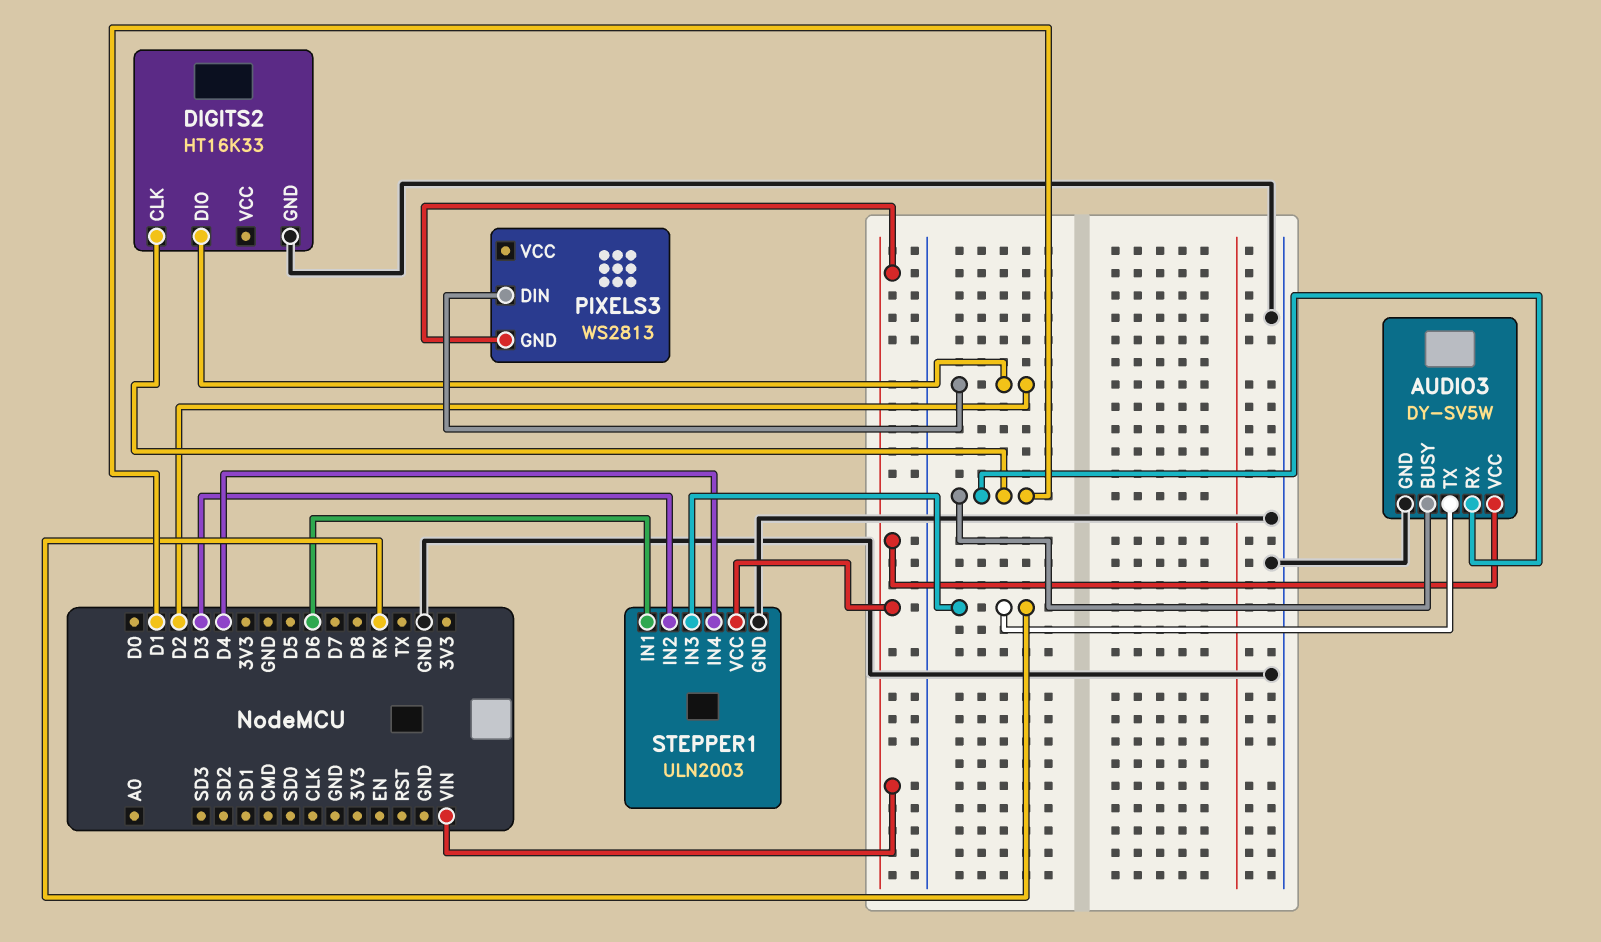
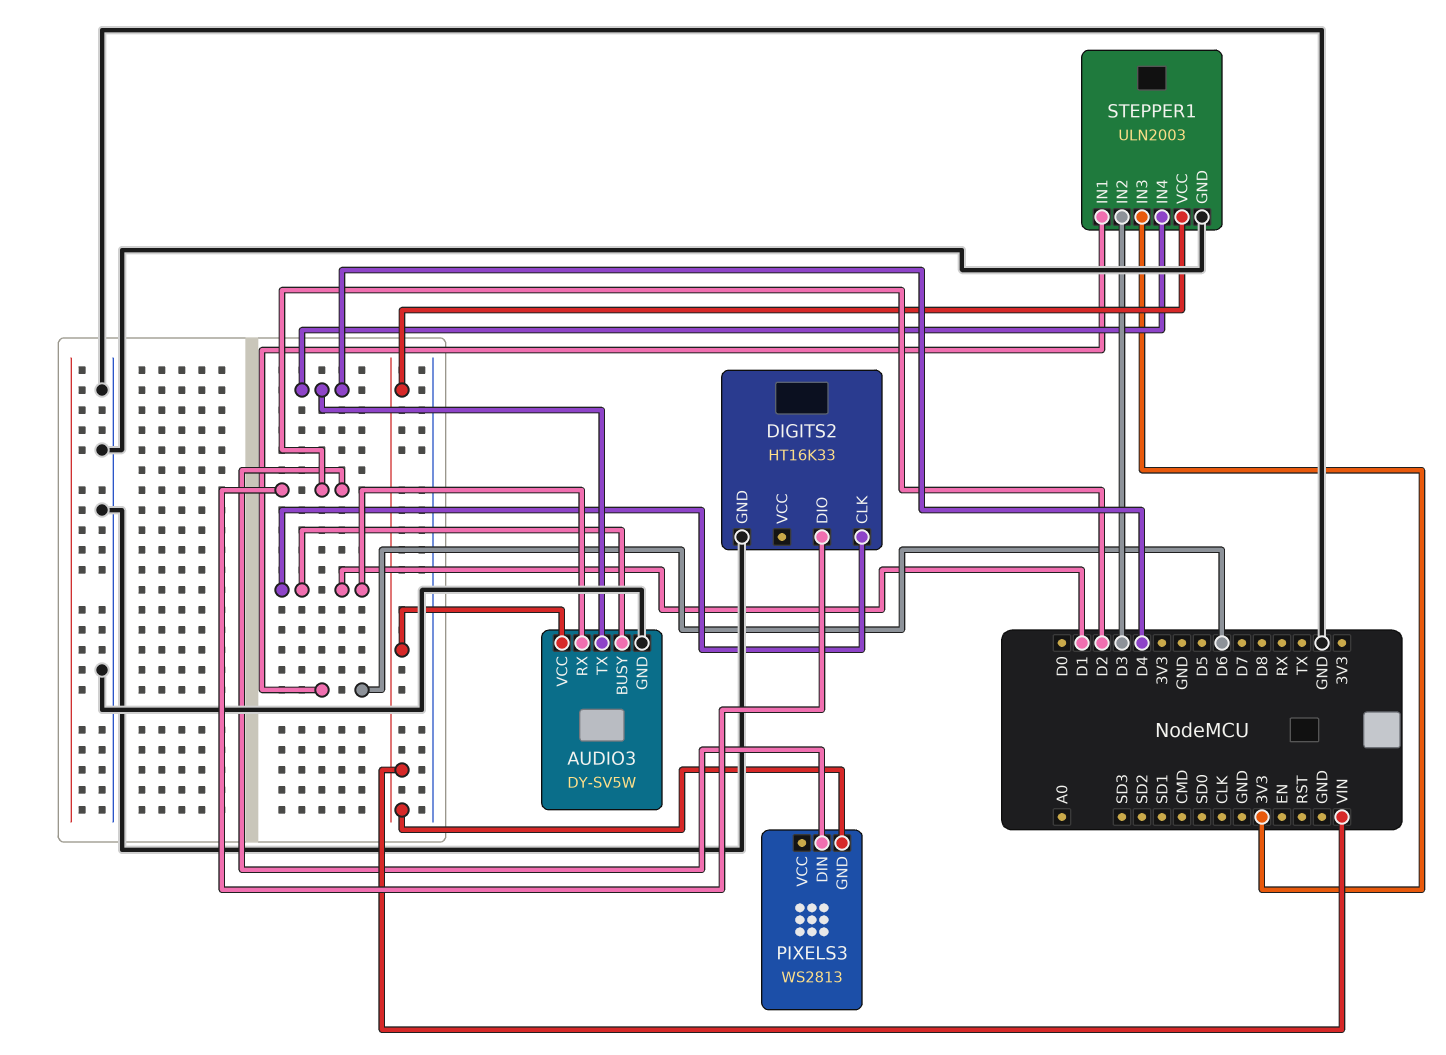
AUDIO3 pin TX: RX -> D4
STEPPER1 pin IN3: RX -> 3V3

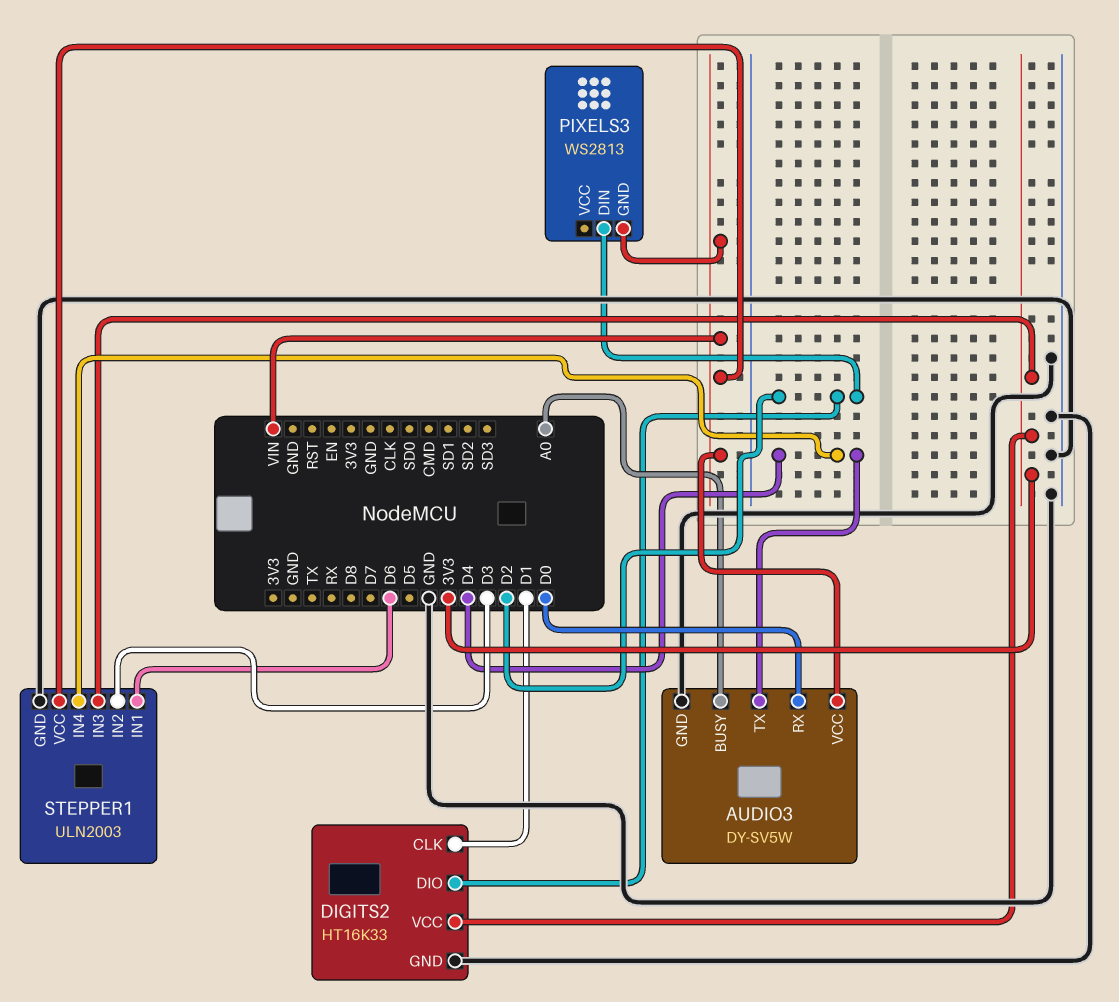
AUDIO3 pin BUSY: D1 -> A0
AUDIO3 pin RX: D1 -> D0
DIGITS2 pin VCC: none -> 3V3

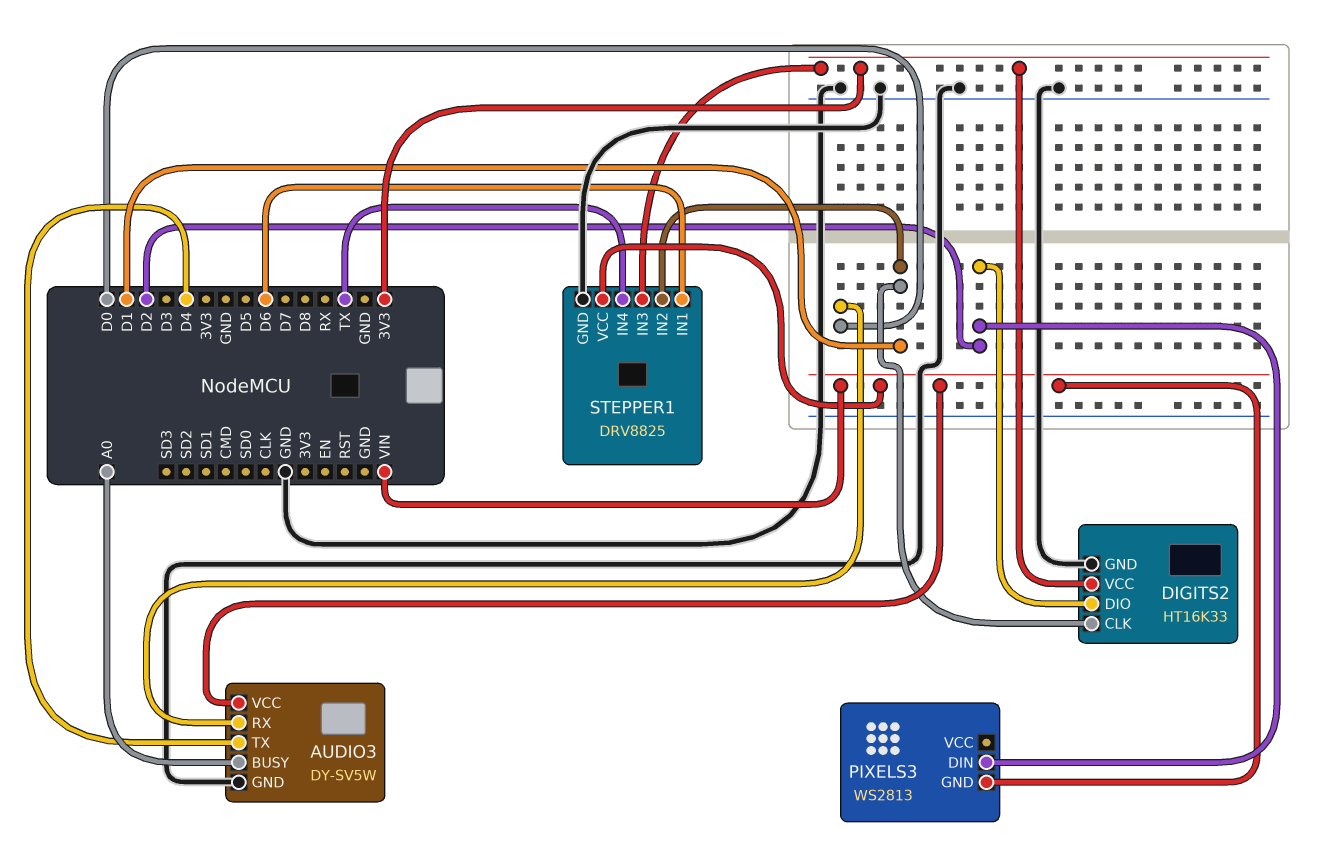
STEPPER1: ULN2003 -> DRV8825
STEPPER1 pin IN2: D3 -> D1
STEPPER1 pin IN4: D4 -> TX

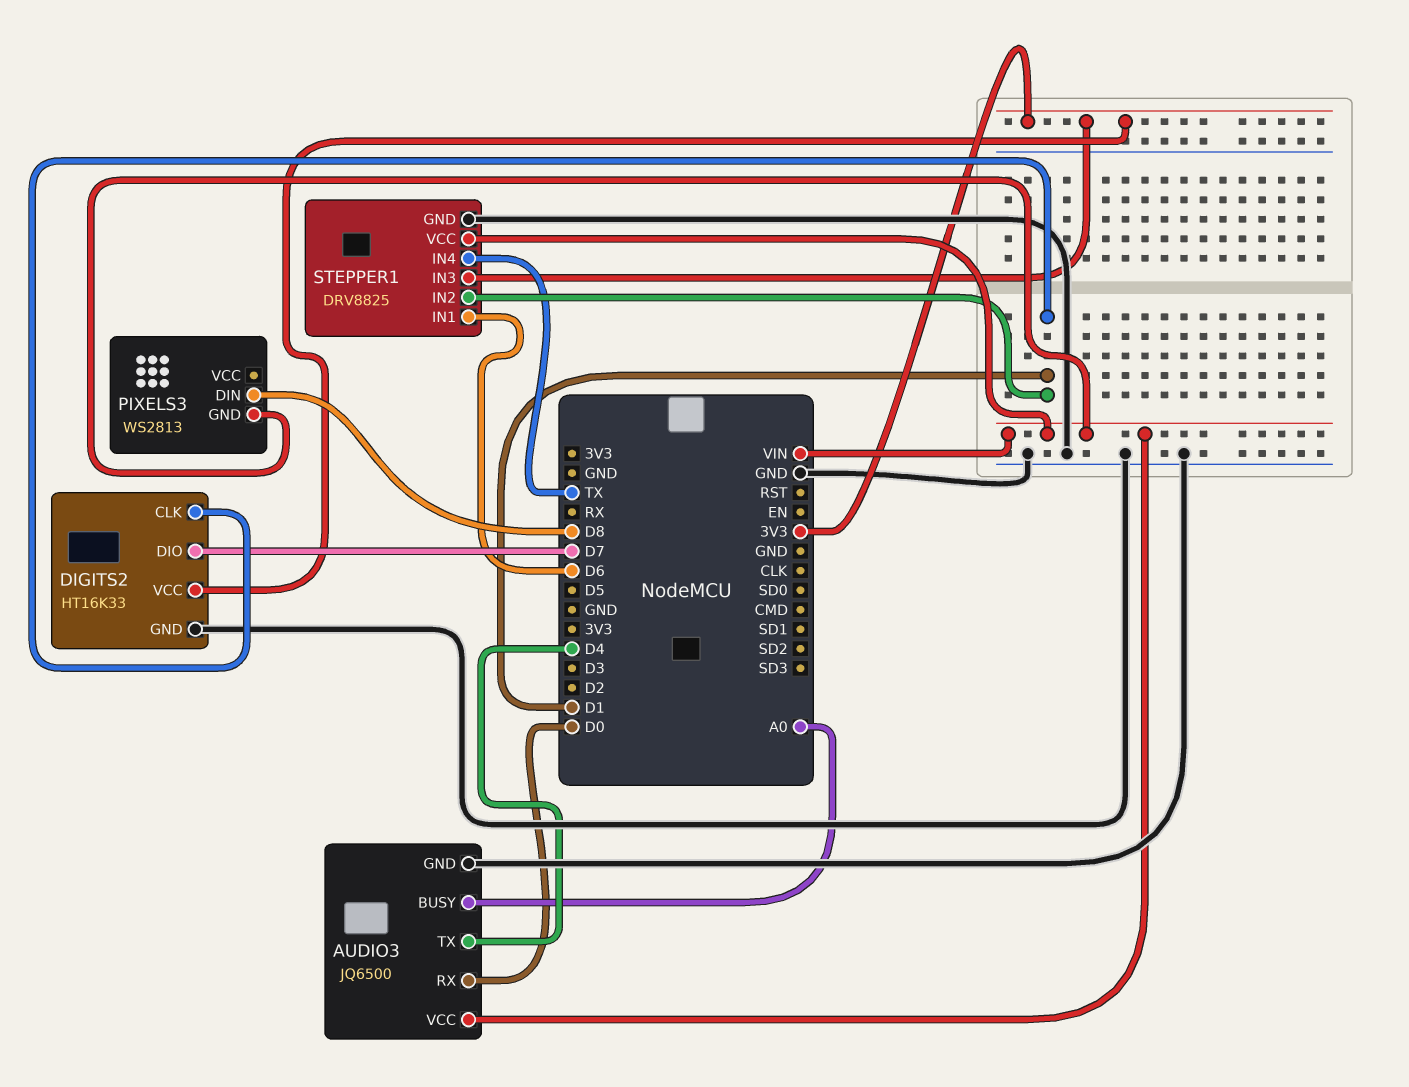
AUDIO3: DY-SV5W -> JQ6500
DIGITS2 pin DIO: D2 -> D7
PIXELS3 pin DIN: D2 -> D8

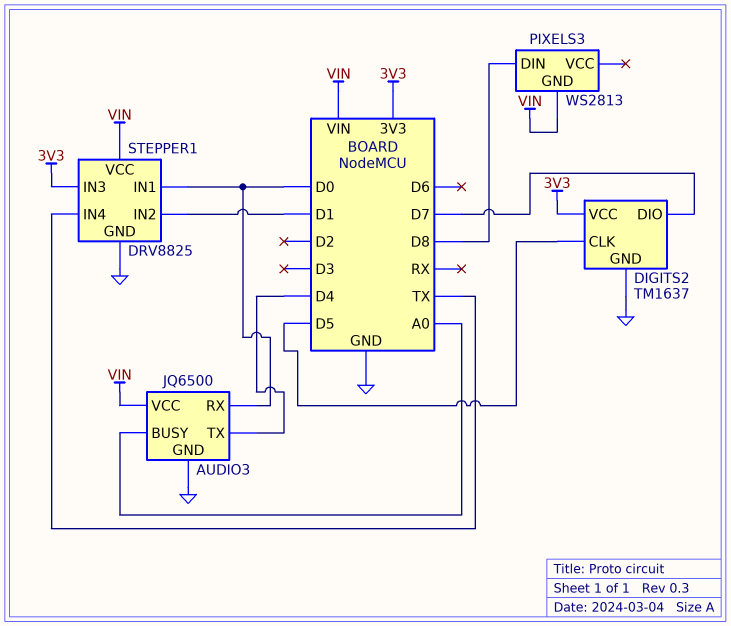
DIGITS2: HT16K33 -> TM1637
DIGITS2 pin CLK: D1 -> D5
STEPPER1 pin IN1: D6 -> D0

